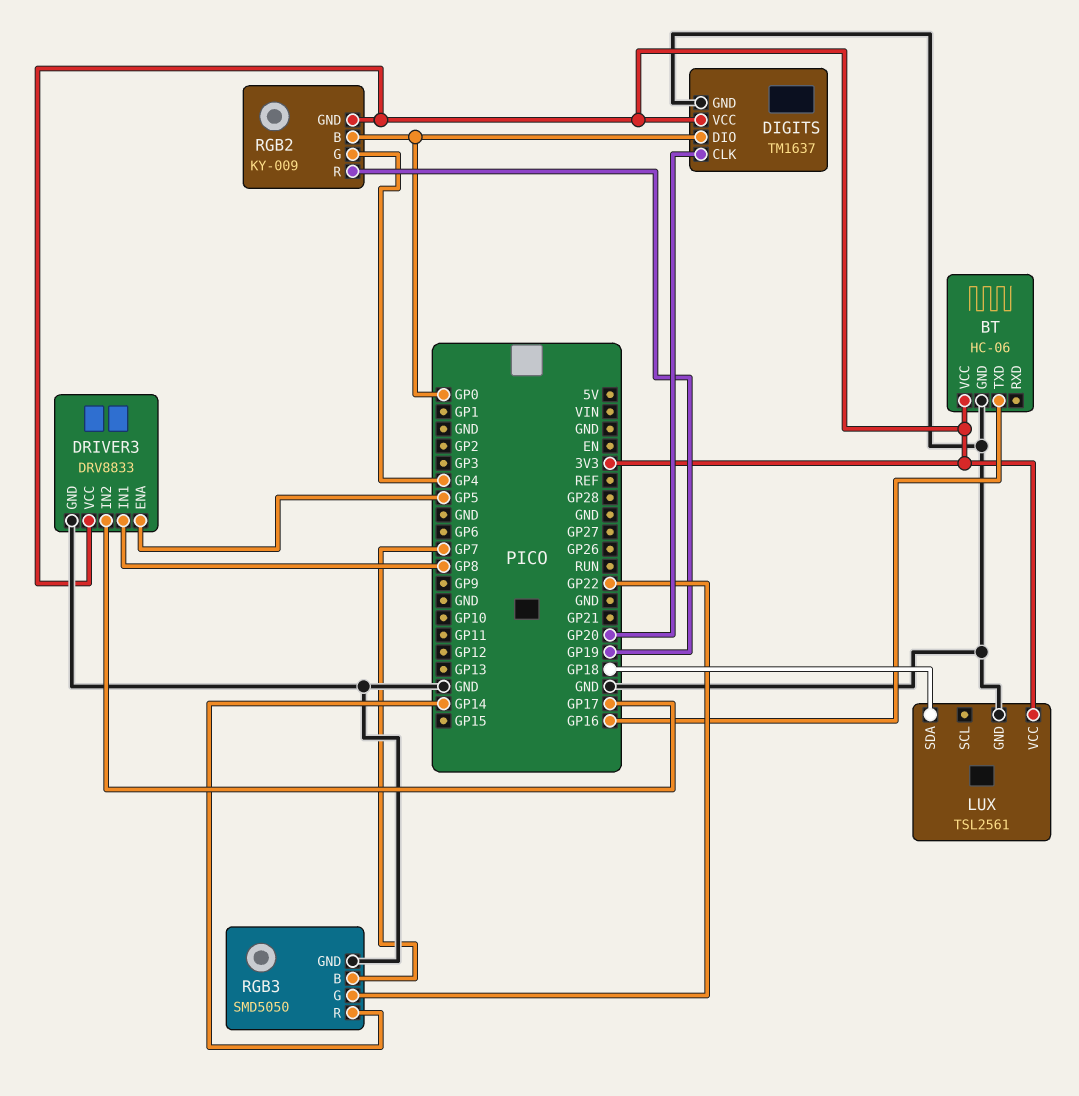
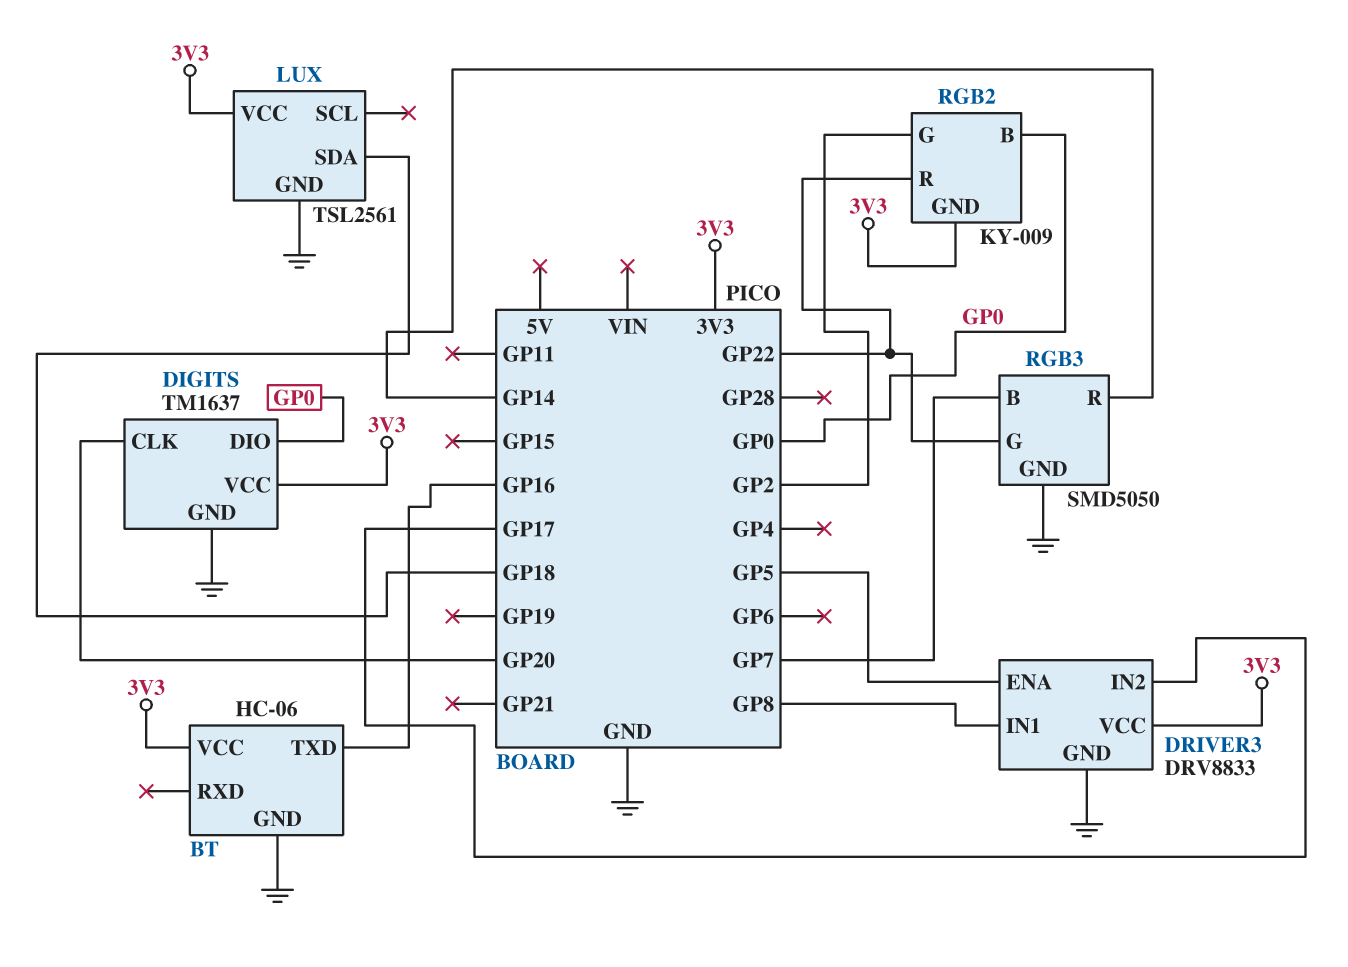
RGB2 pin G: GP4 -> GP2
RGB2 pin R: GP19 -> GP22

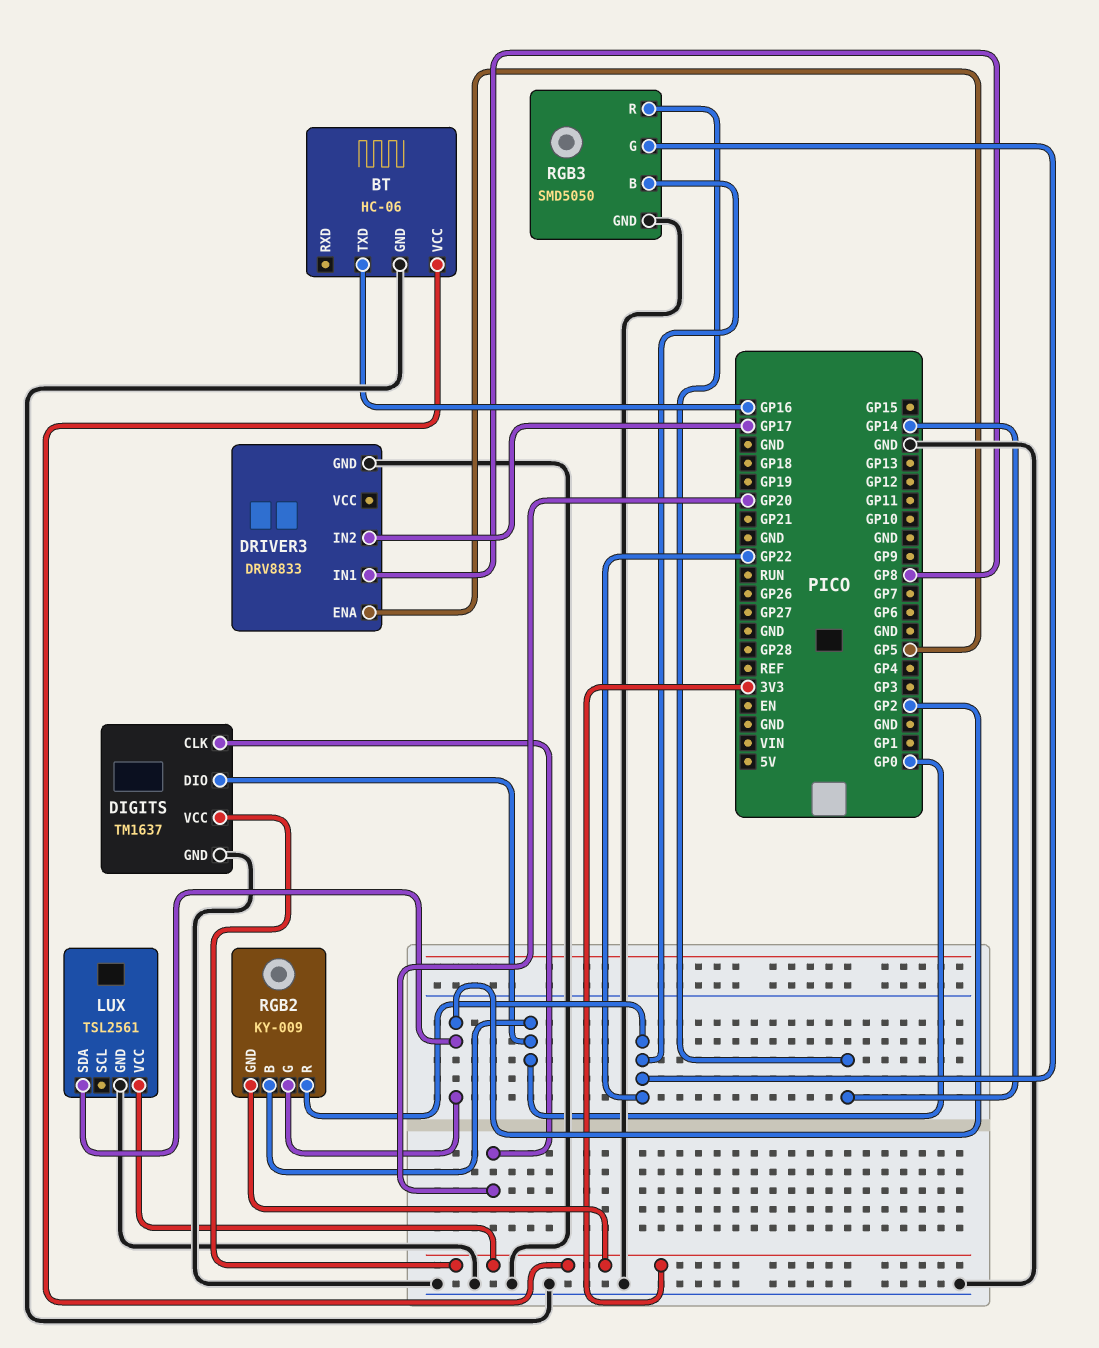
DRIVER3 pin VCC: 3V3 -> none
LUX pin SDA: GP18 -> GP2
RGB3 pin B: GP7 -> GP22

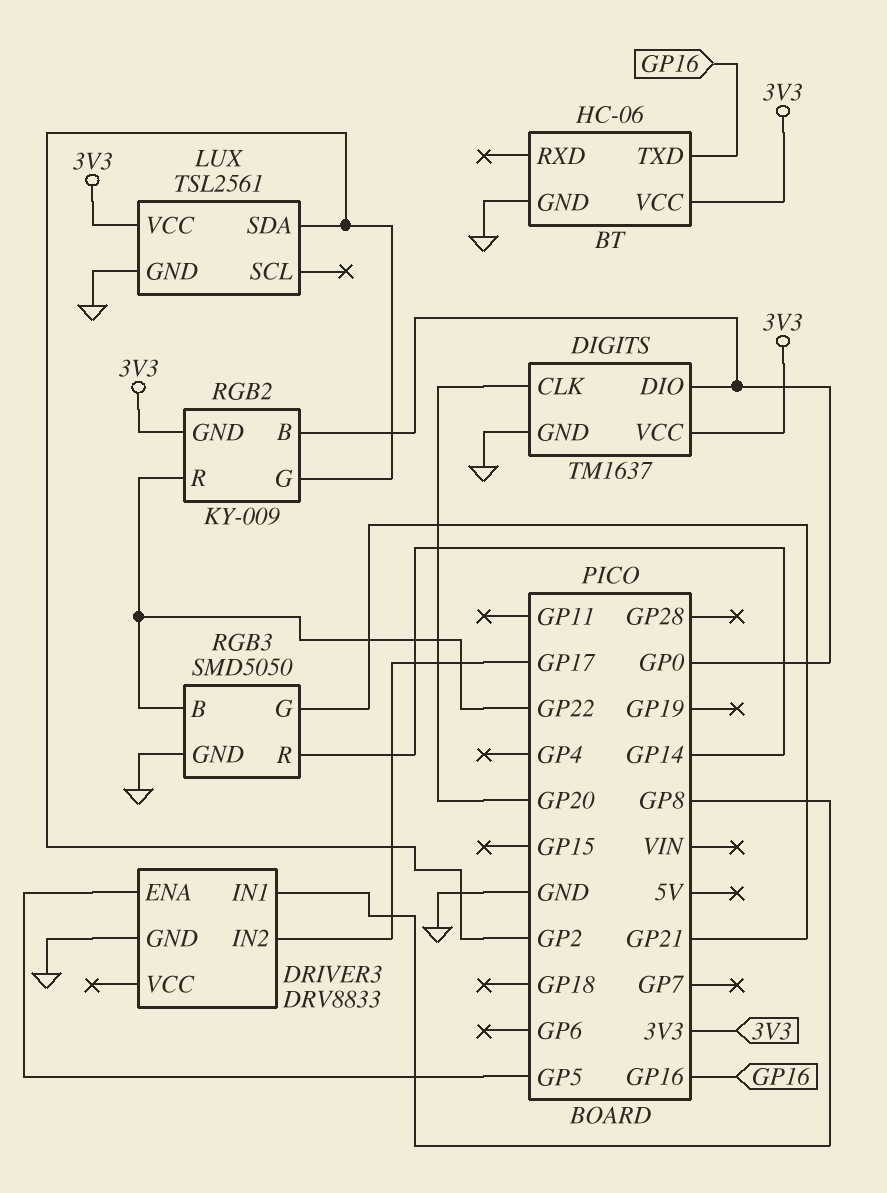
RGB3 pin G: GP22 -> GP21

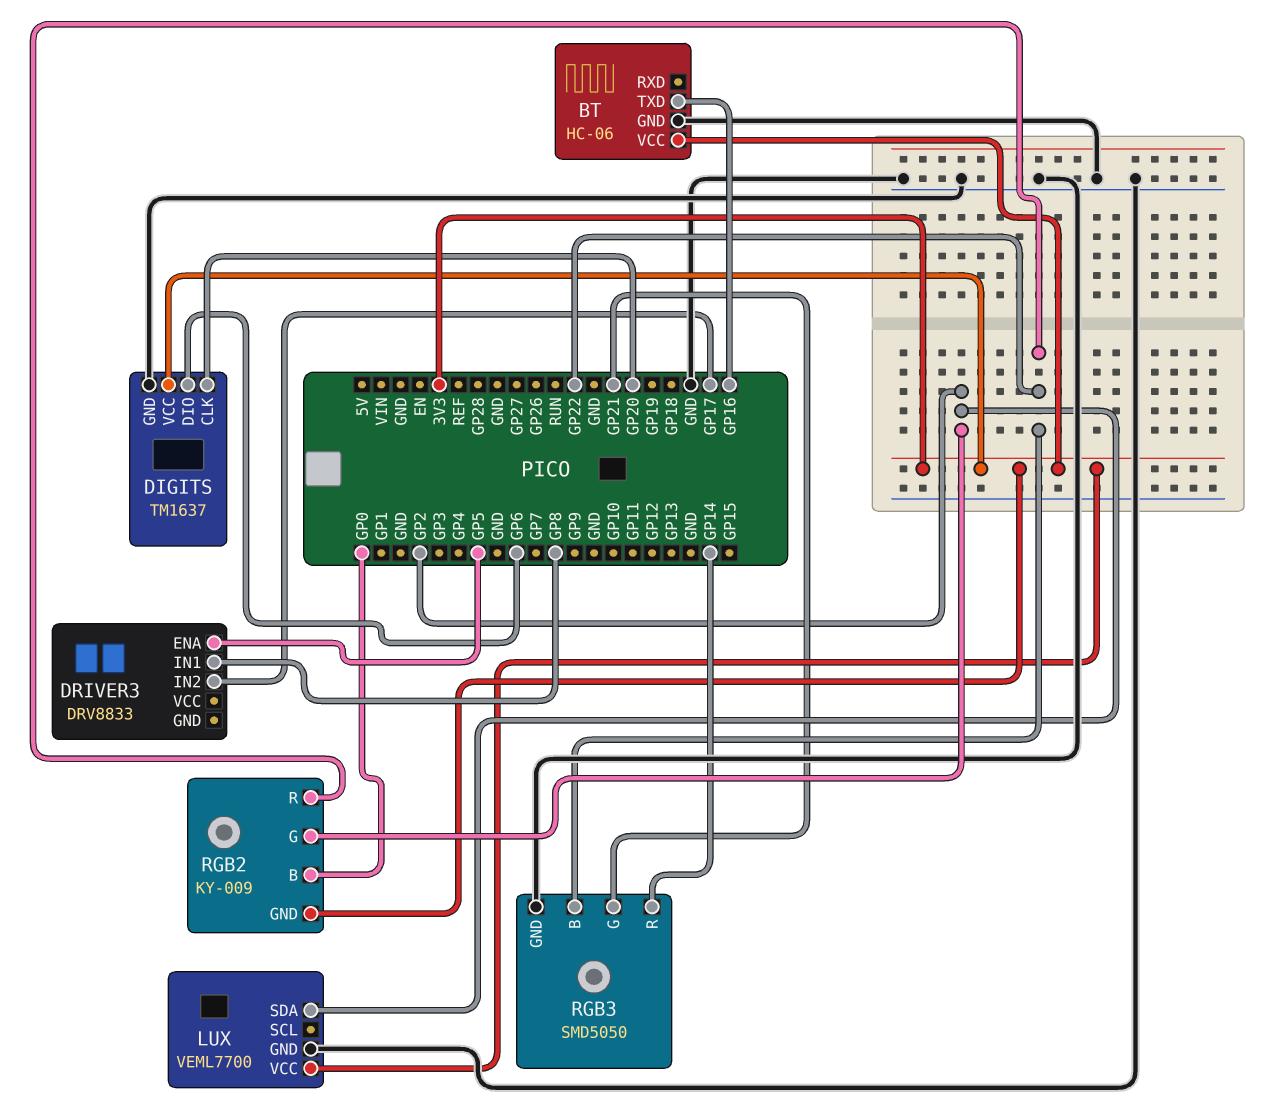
DIGITS pin DIO: GP0 -> GP6
DRIVER3 pin GND: GND -> none
LUX: TSL2561 -> VEML7700

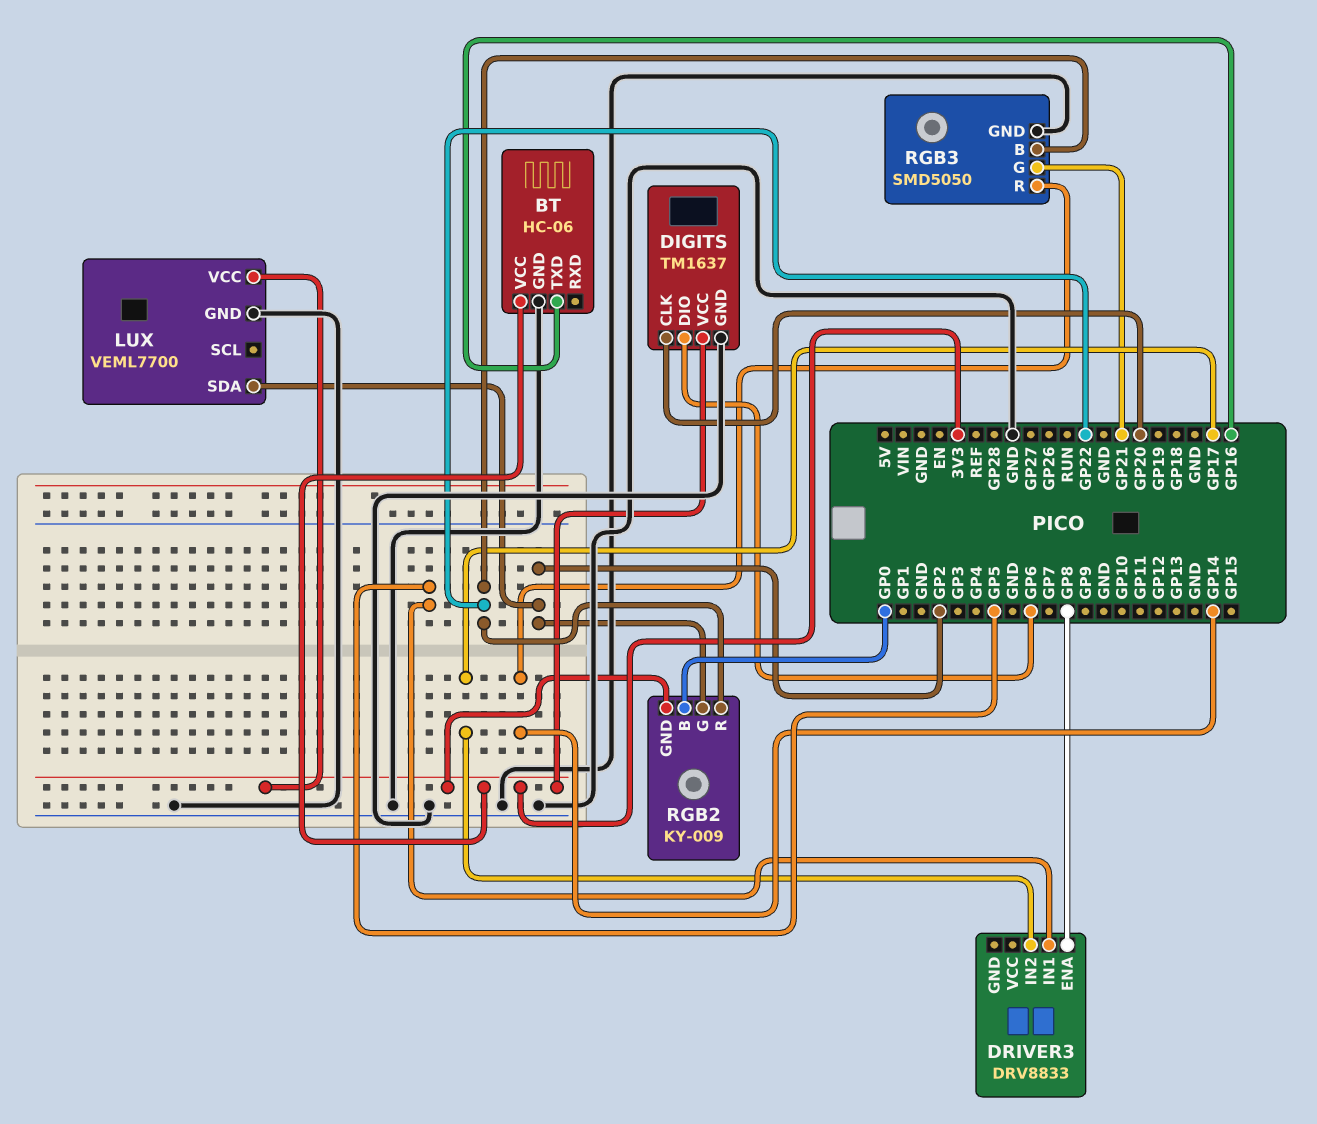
DRIVER3 pin ENA: GP5 -> GP8
DRIVER3 pin IN1: GP8 -> GP5

